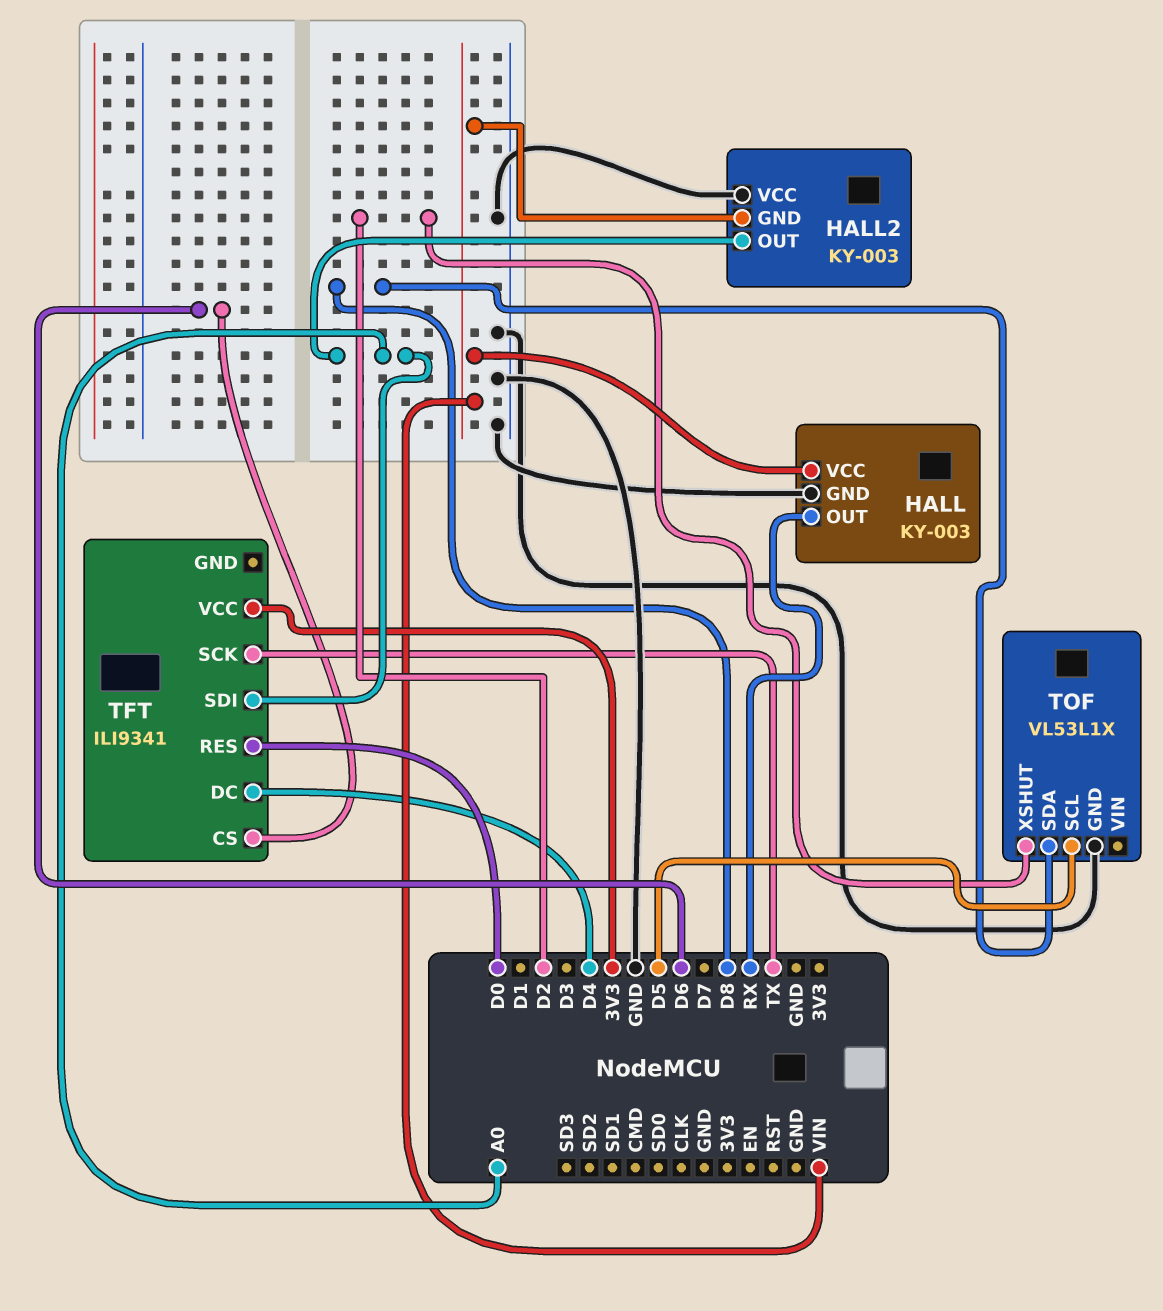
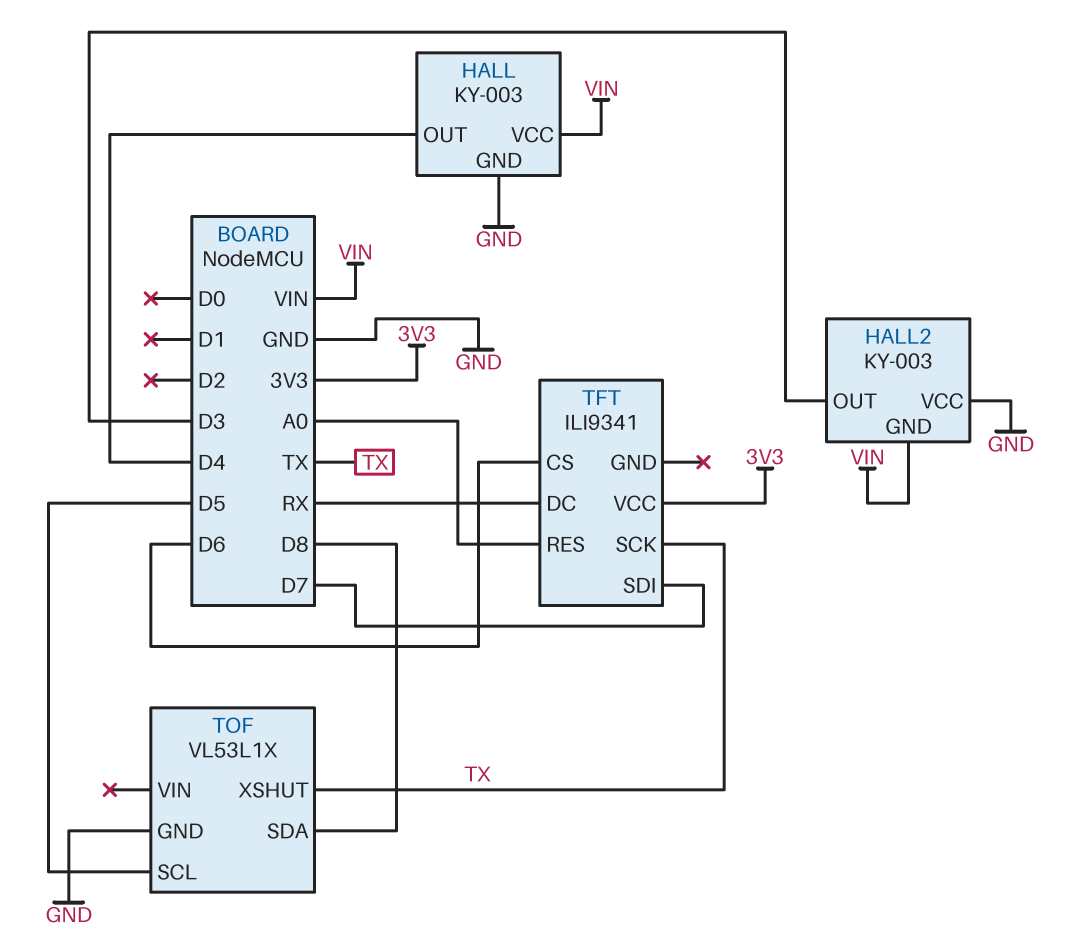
HALL pin OUT: RX -> D4
HALL2 pin OUT: A0 -> D3
TFT pin DC: D4 -> RX
TFT pin RES: D0 -> A0
TFT pin SDI: A0 -> D7
TOF pin XSHUT: D2 -> TX

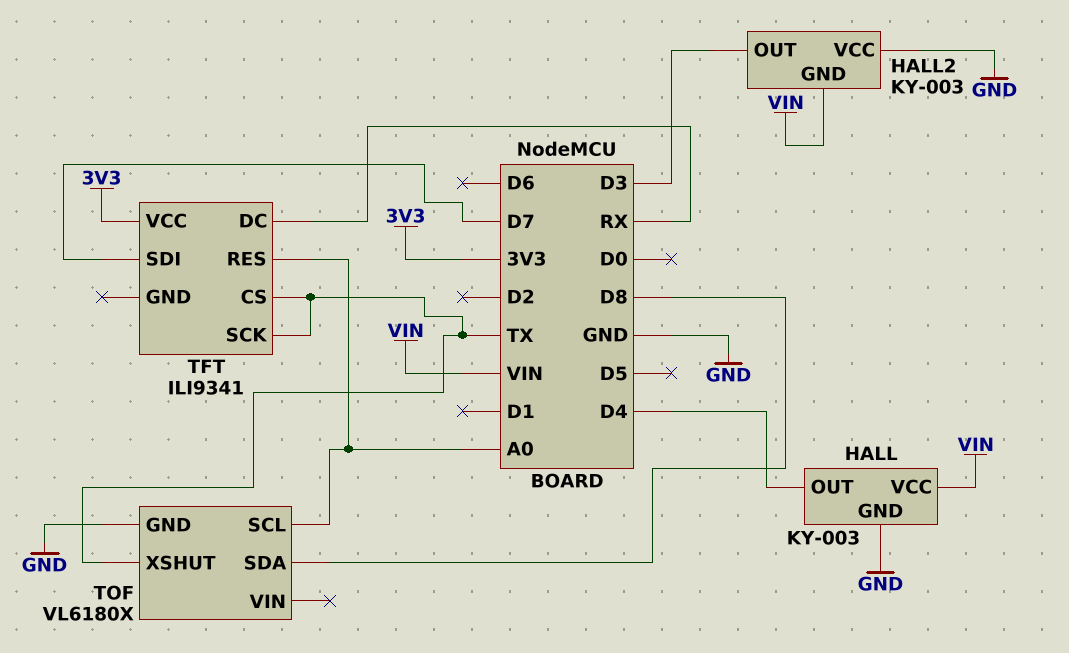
TFT pin CS: D6 -> TX
TOF: VL53L1X -> VL6180X
TOF pin SCL: D5 -> A0

